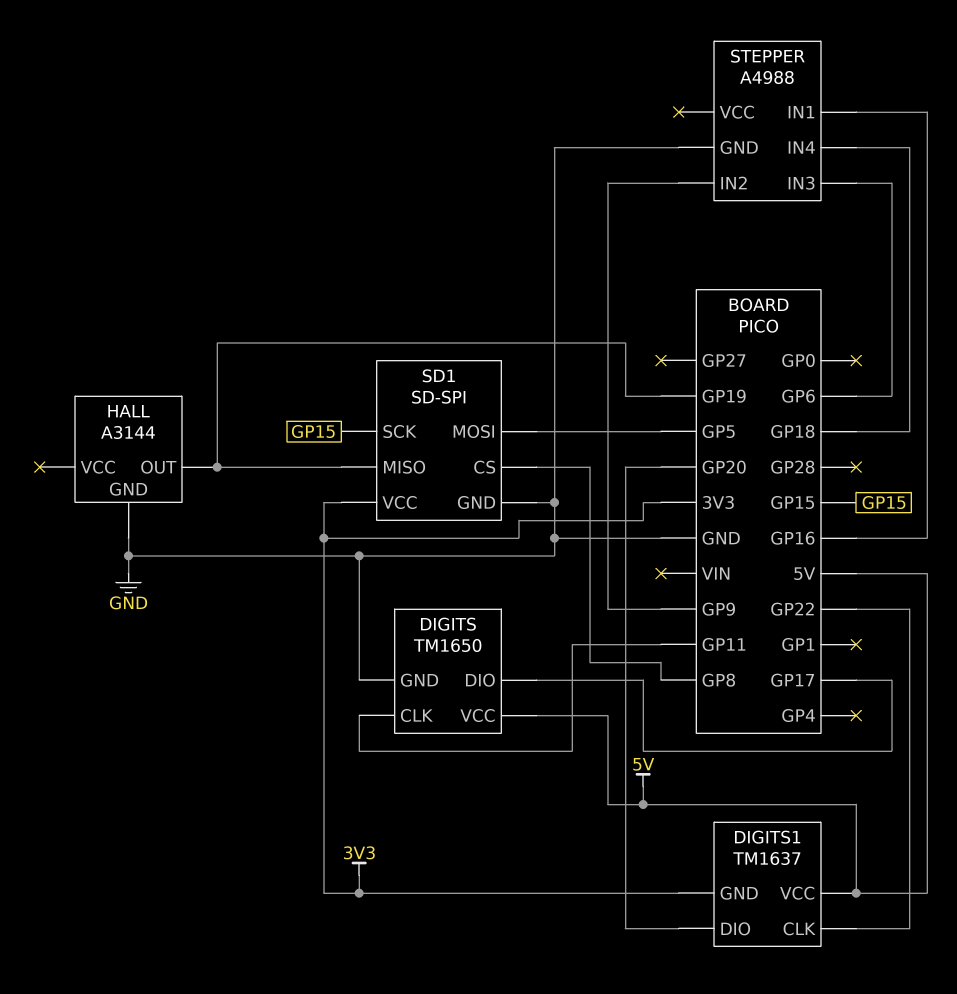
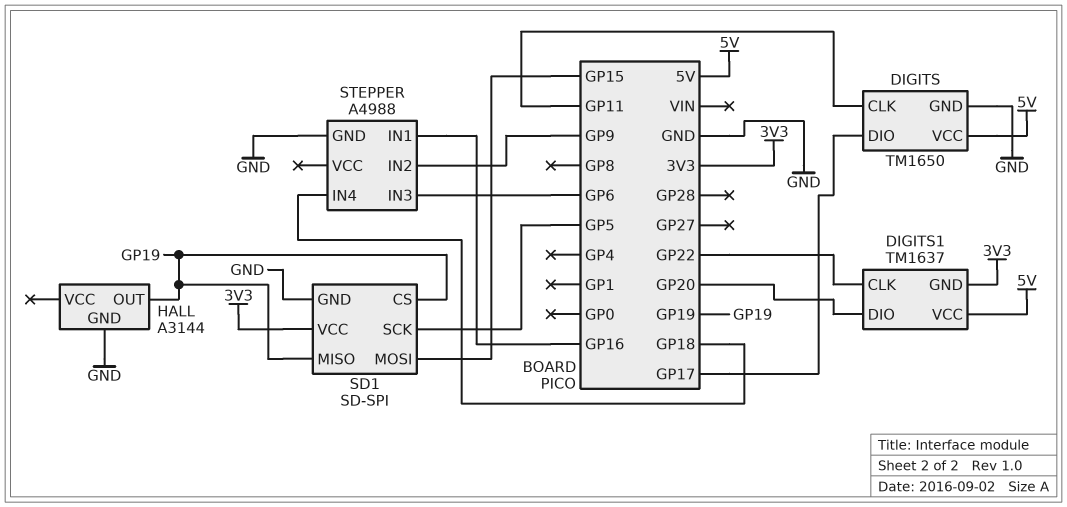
SD1 pin CS: GP8 -> GP19
SD1 pin MOSI: GP5 -> GP15
SD1 pin SCK: GP15 -> GP5

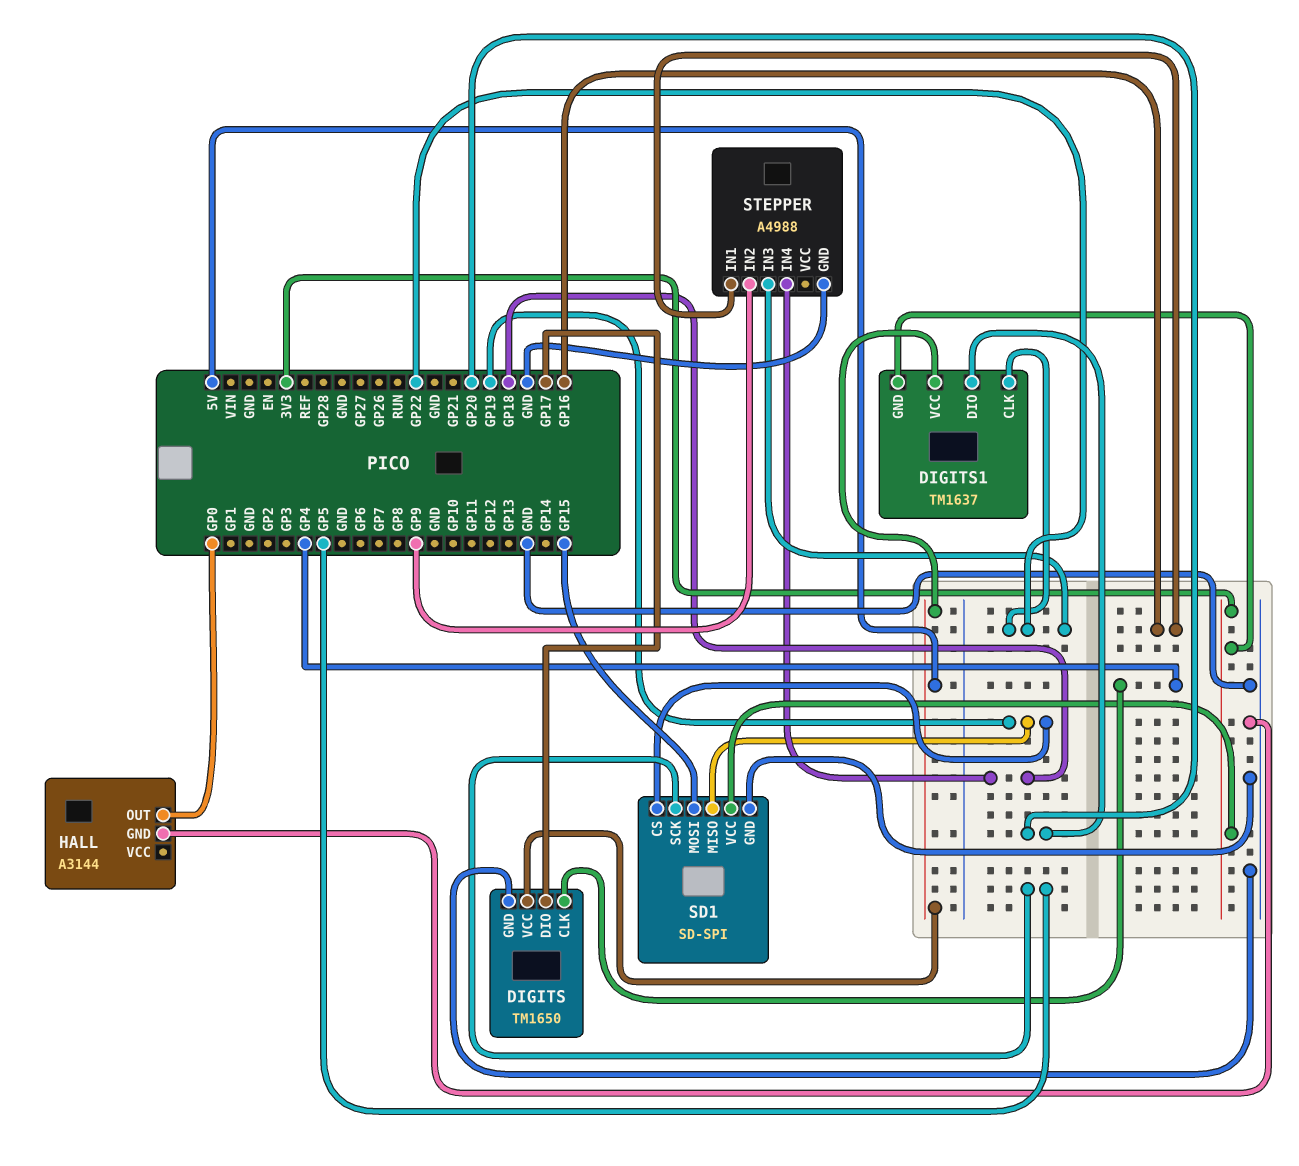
DIGITS pin CLK: GP11 -> GP4
HALL pin OUT: GP19 -> GP0
STEPPER pin IN3: GP6 -> GP22

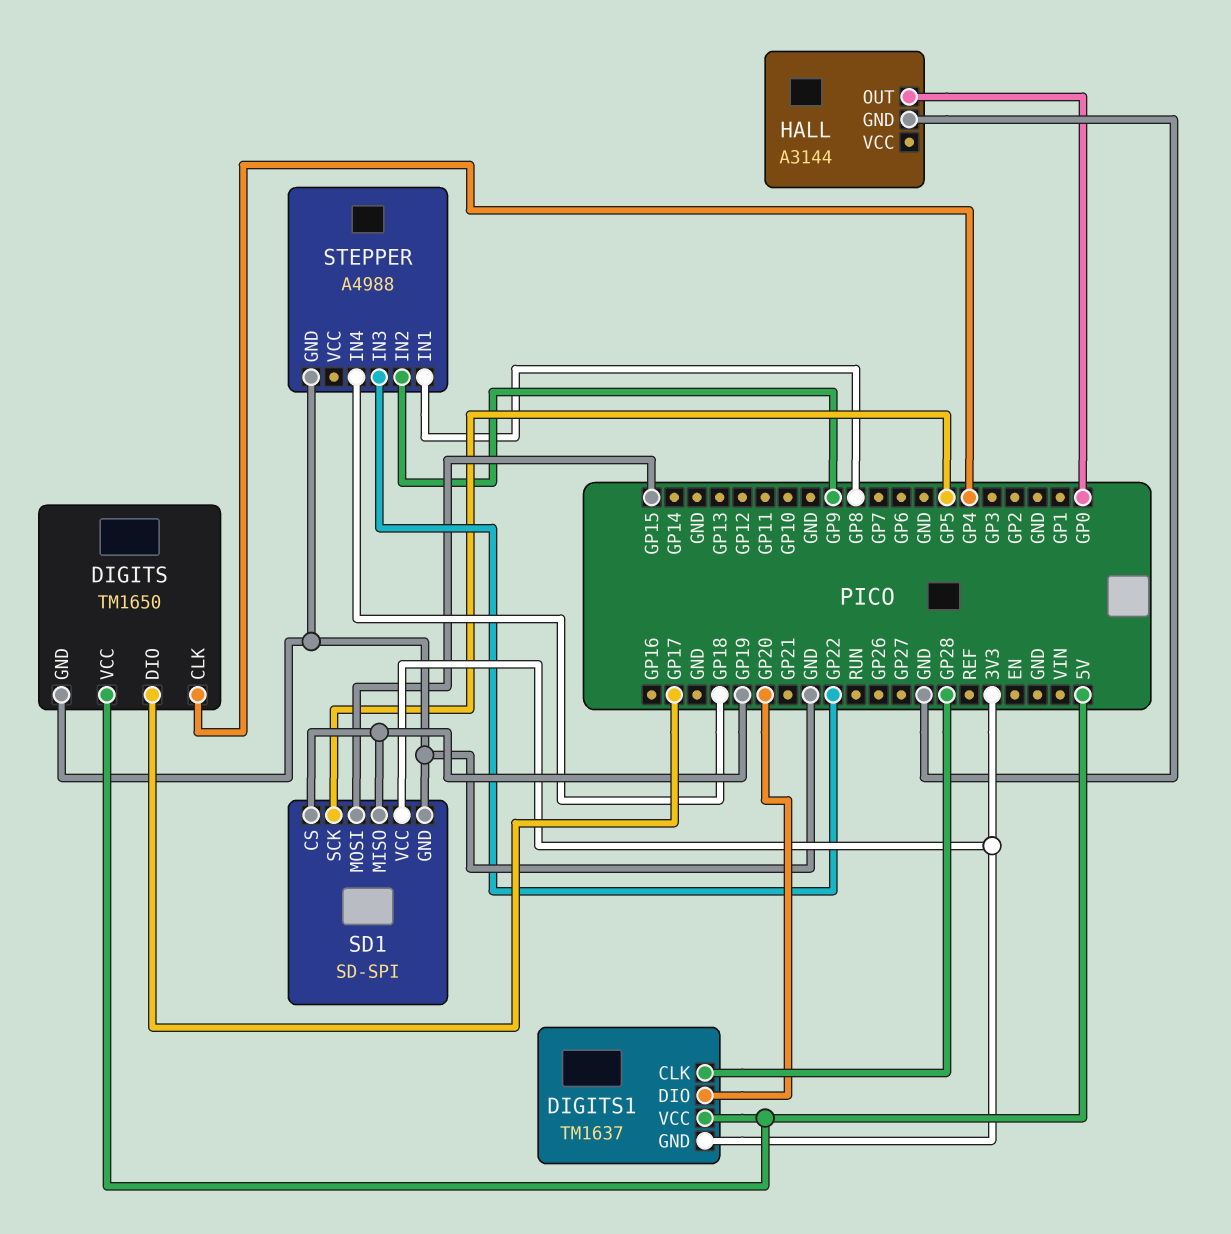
DIGITS1 pin CLK: GP22 -> GP28
STEPPER pin IN1: GP16 -> GP8

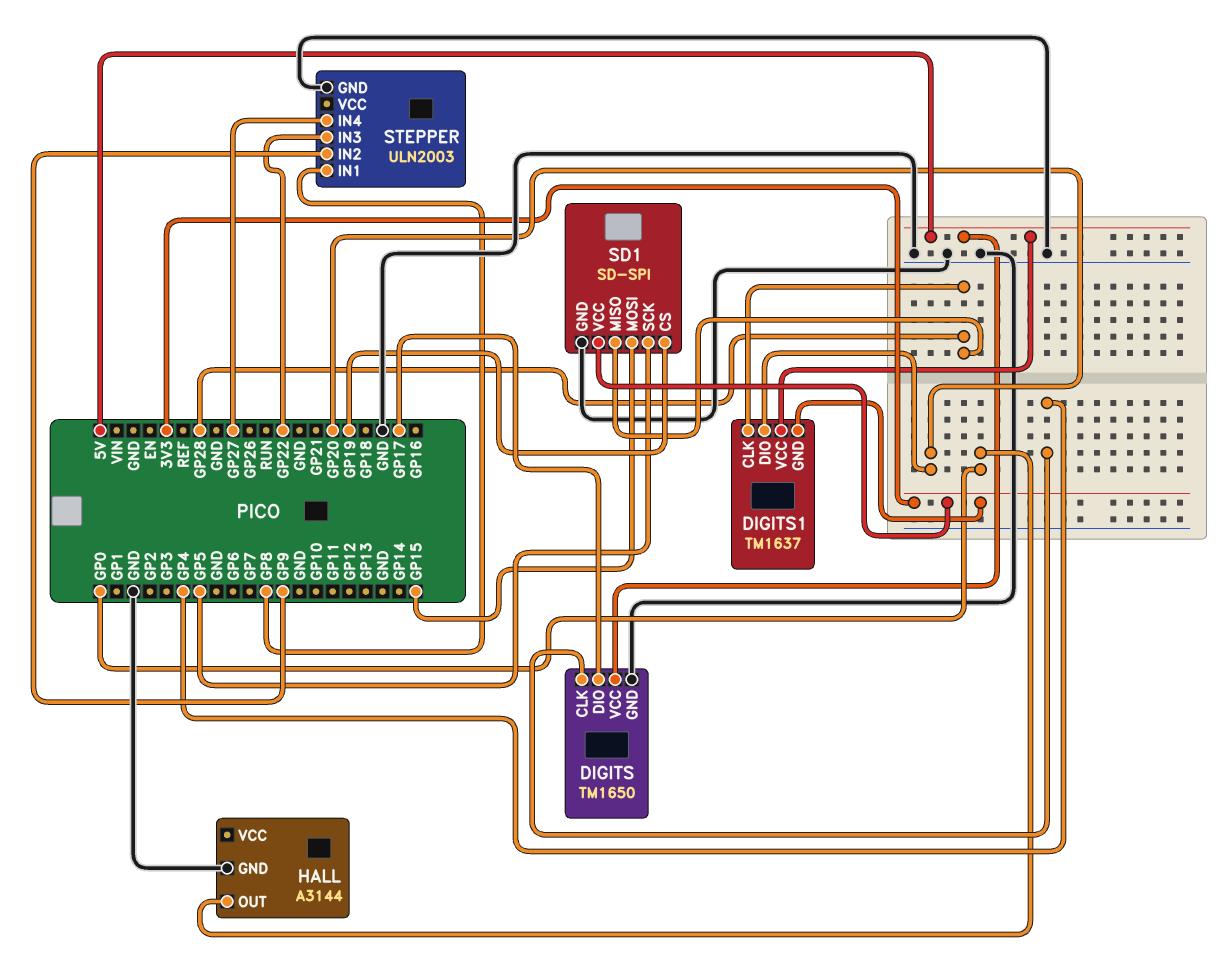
SD1 pin MISO: GP19 -> GP28
STEPPER: A4988 -> ULN2003
STEPPER pin IN4: GP18 -> GP27

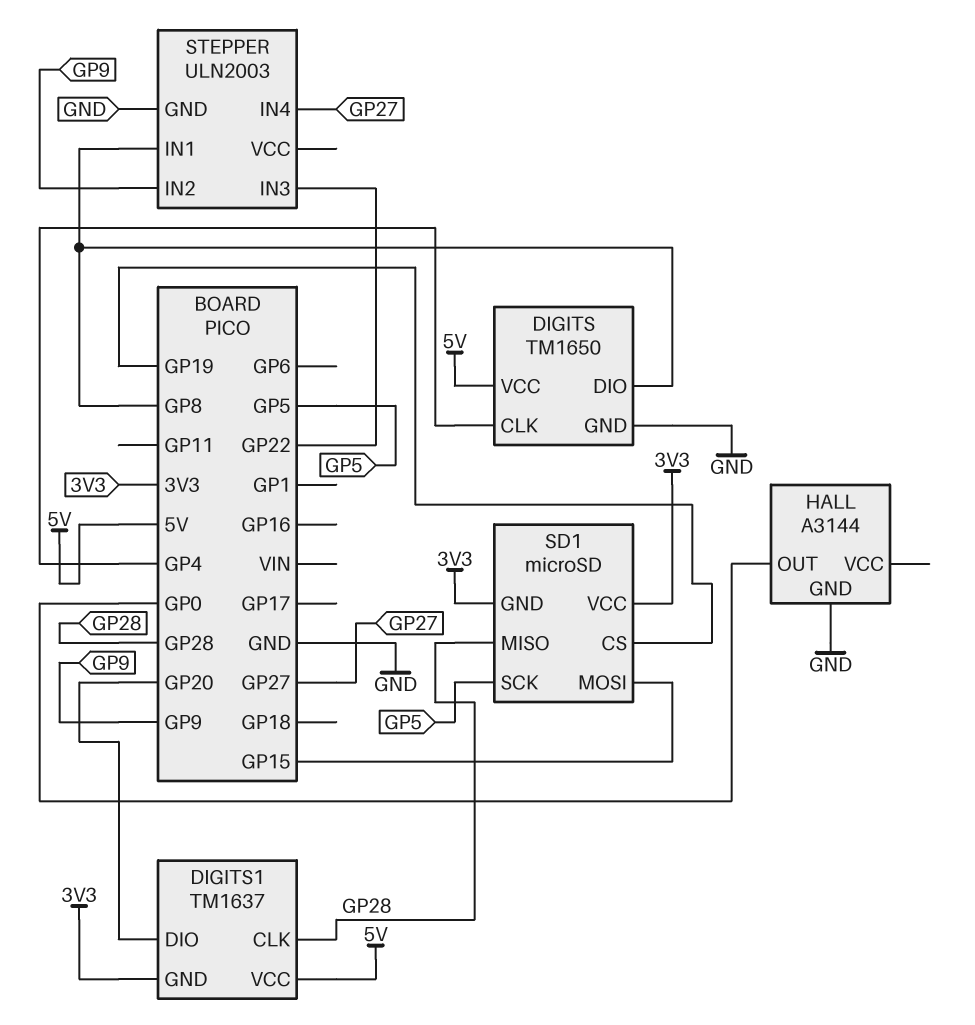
DIGITS pin DIO: GP17 -> GP8
SD1: SD-SPI -> microSD
SD1 pin GND: GND -> 3V3

